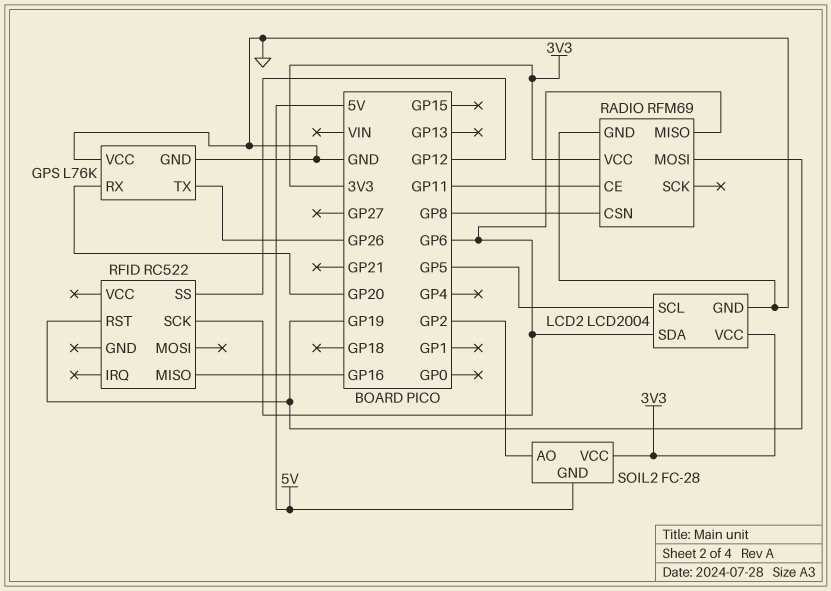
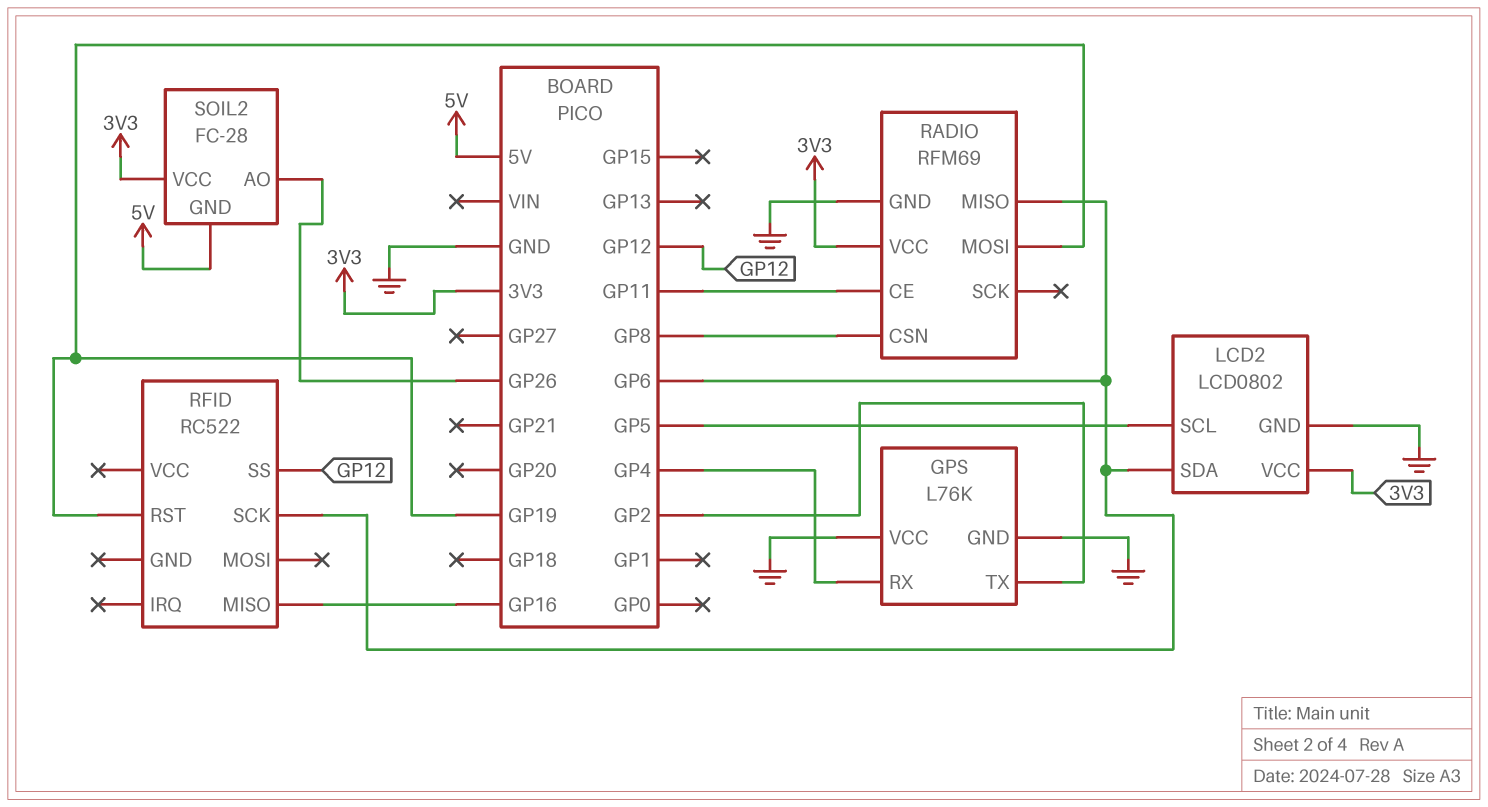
GPS pin RX: GP20 -> GP4
GPS pin TX: GP26 -> GP2
LCD2: LCD2004 -> LCD0802
SOIL2 pin AO: GP2 -> GP26

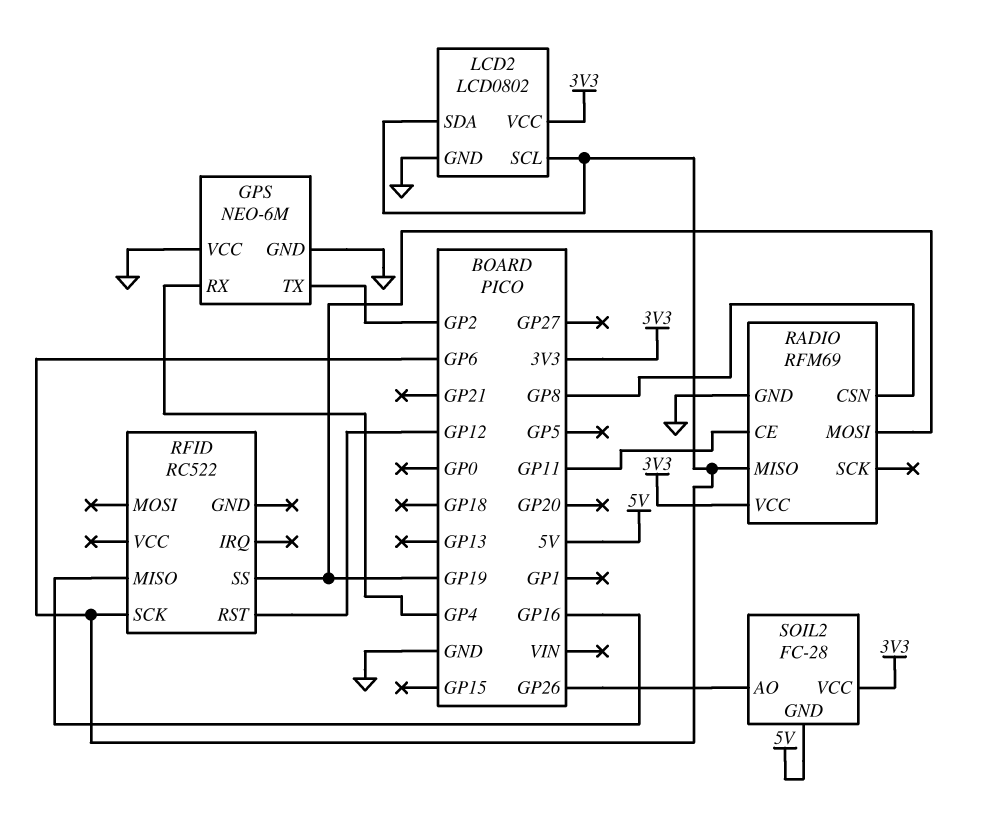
GPS: L76K -> NEO-6M
LCD2 pin SCL: GP5 -> GP6
RFID pin RST: GP19 -> GP12
RFID pin SS: GP12 -> GP19

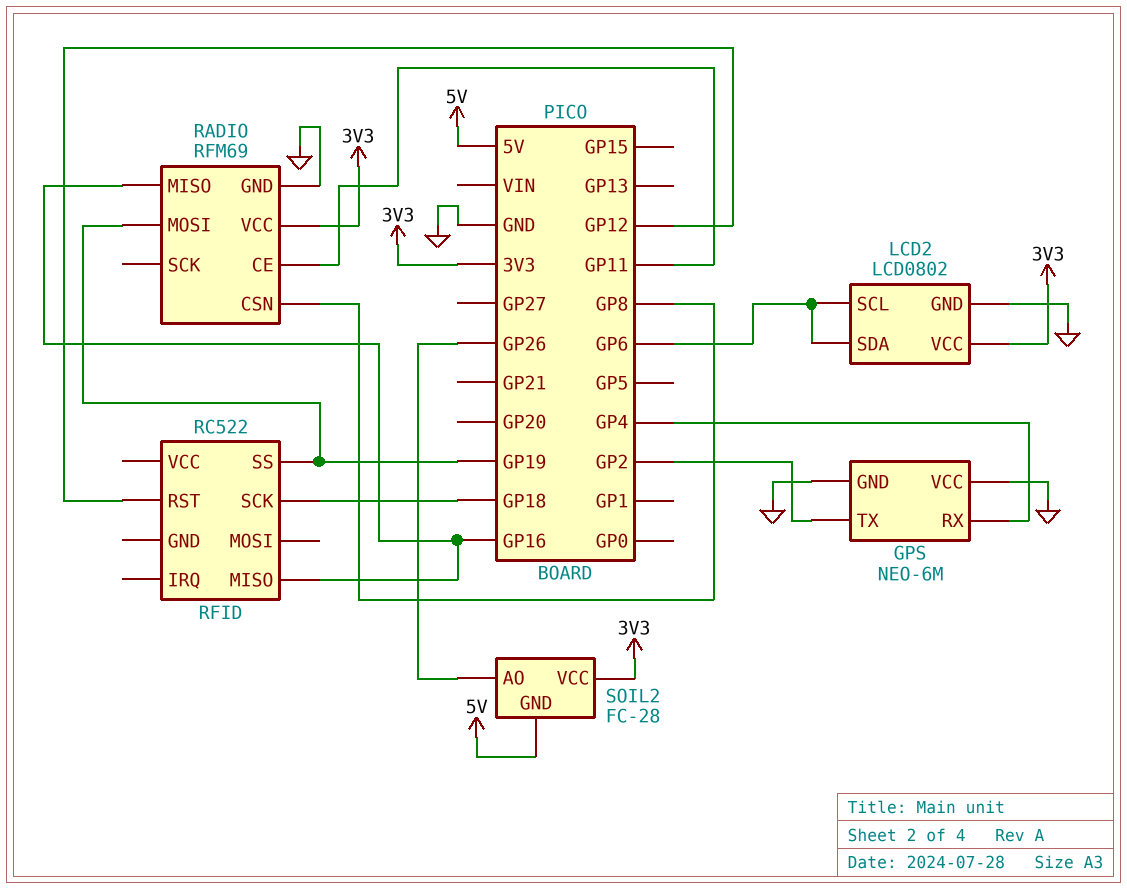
RADIO pin MISO: GP6 -> GP16
RFID pin SCK: GP6 -> GP18

